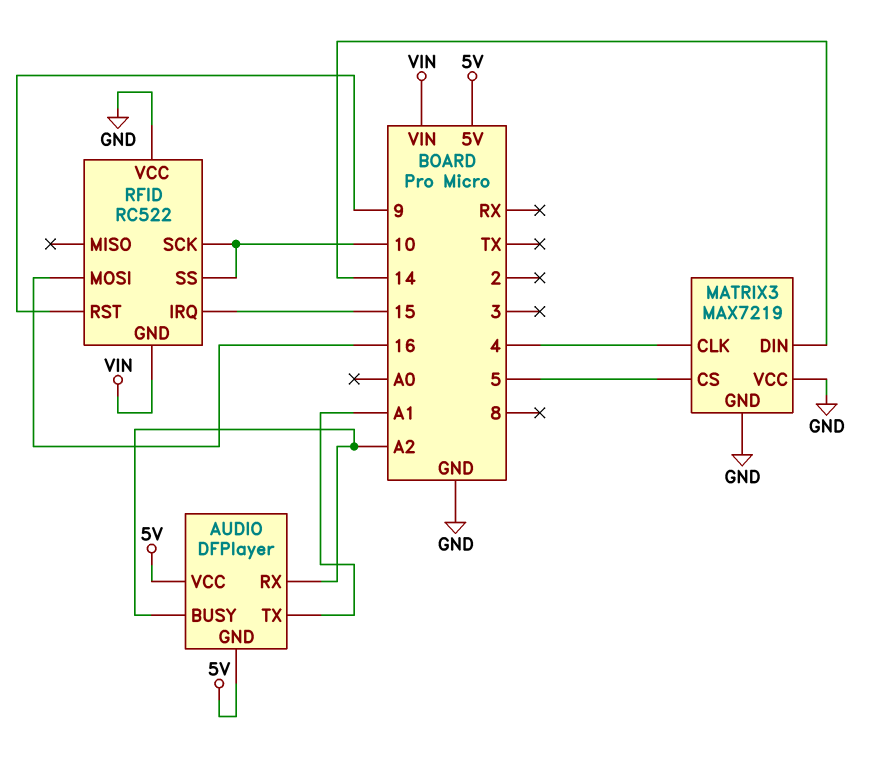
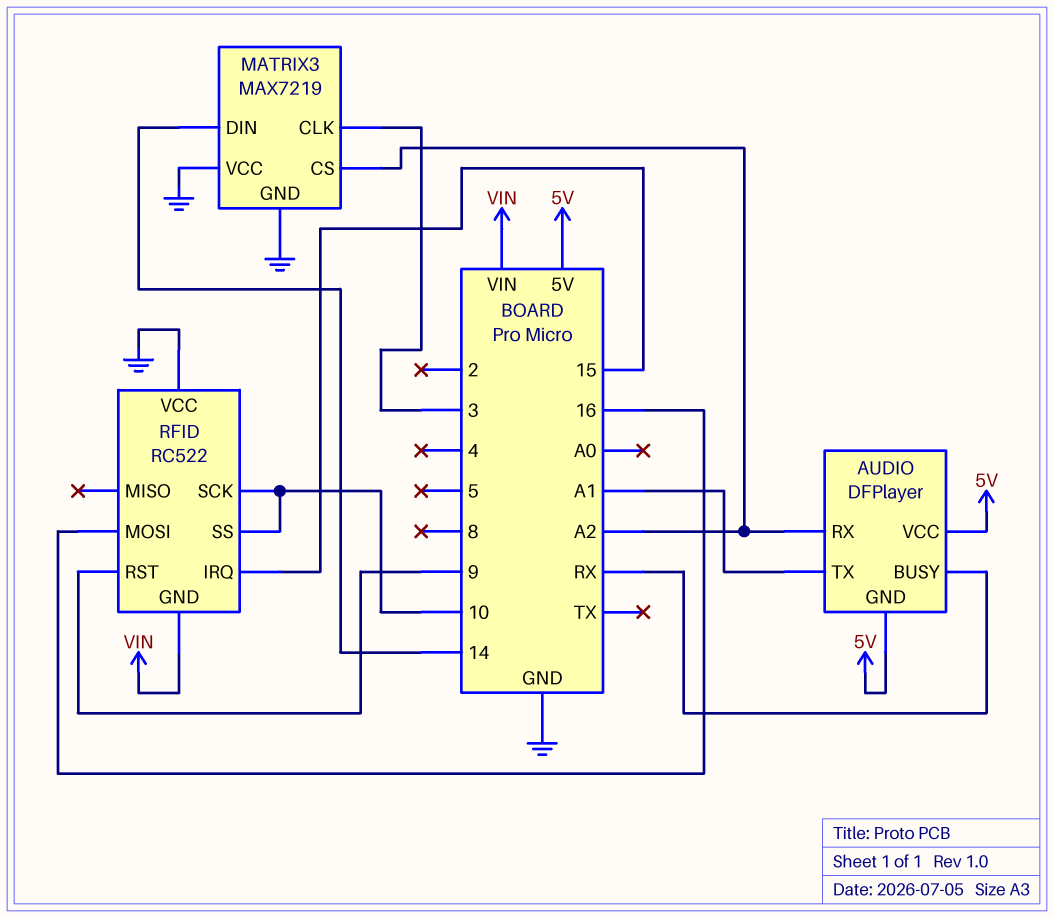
AUDIO pin BUSY: A2 -> RX
MATRIX3 pin CLK: 4 -> 3
MATRIX3 pin CS: 5 -> A2

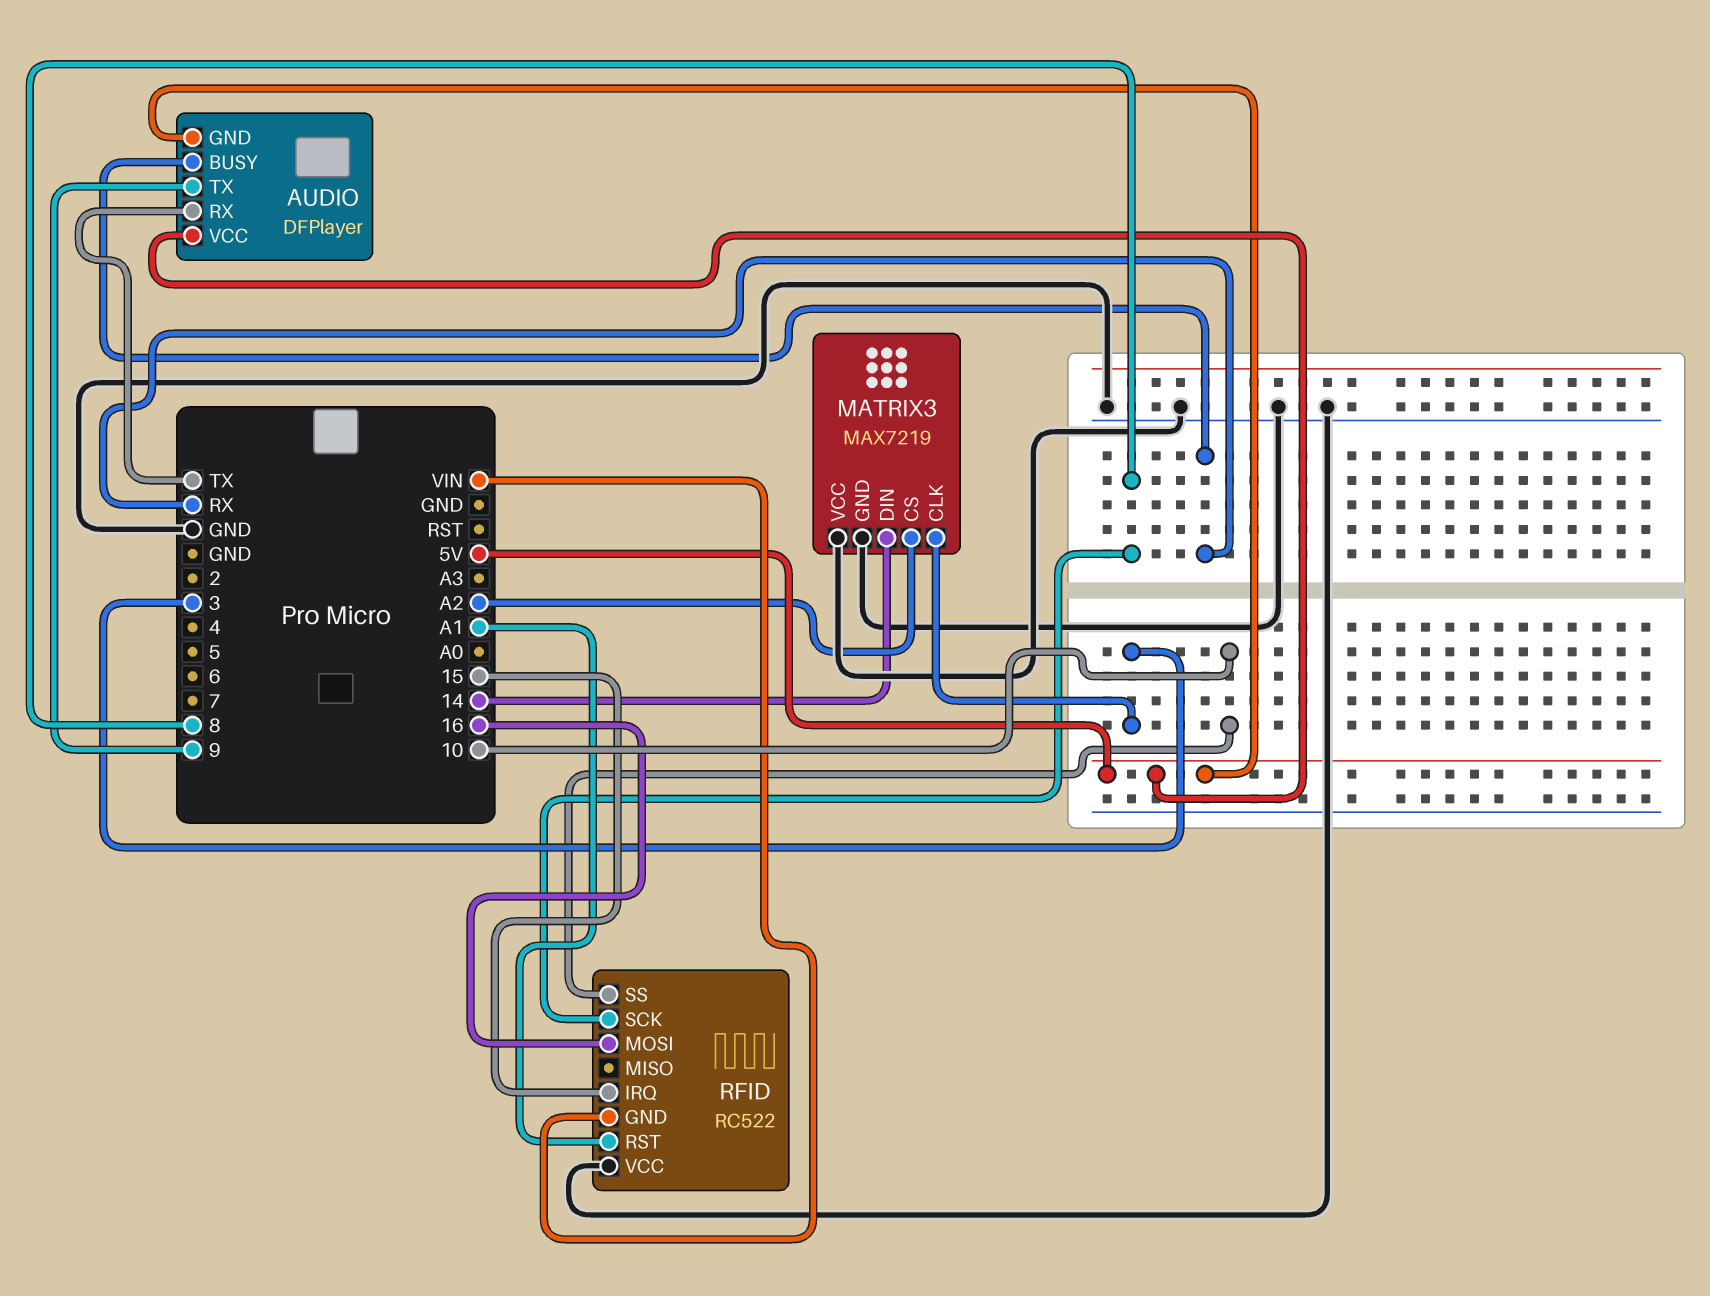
AUDIO pin RX: A2 -> TX
AUDIO pin TX: A1 -> 9
RFID pin RST: 9 -> A1
RFID pin SCK: 10 -> 8

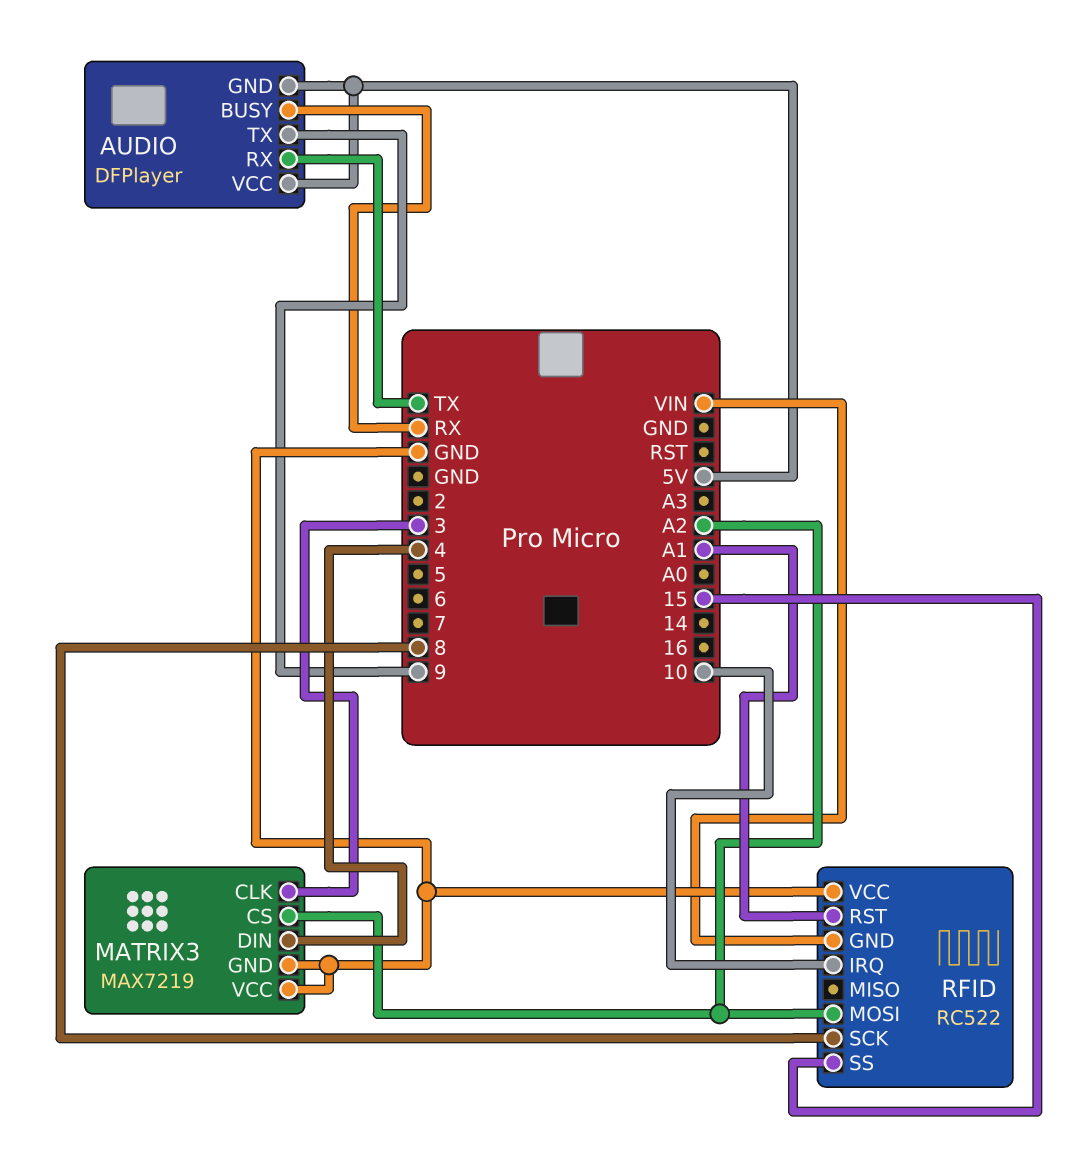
MATRIX3 pin DIN: 14 -> 4
RFID pin IRQ: 15 -> 10
RFID pin MOSI: 16 -> A2
RFID pin SS: 10 -> 15

